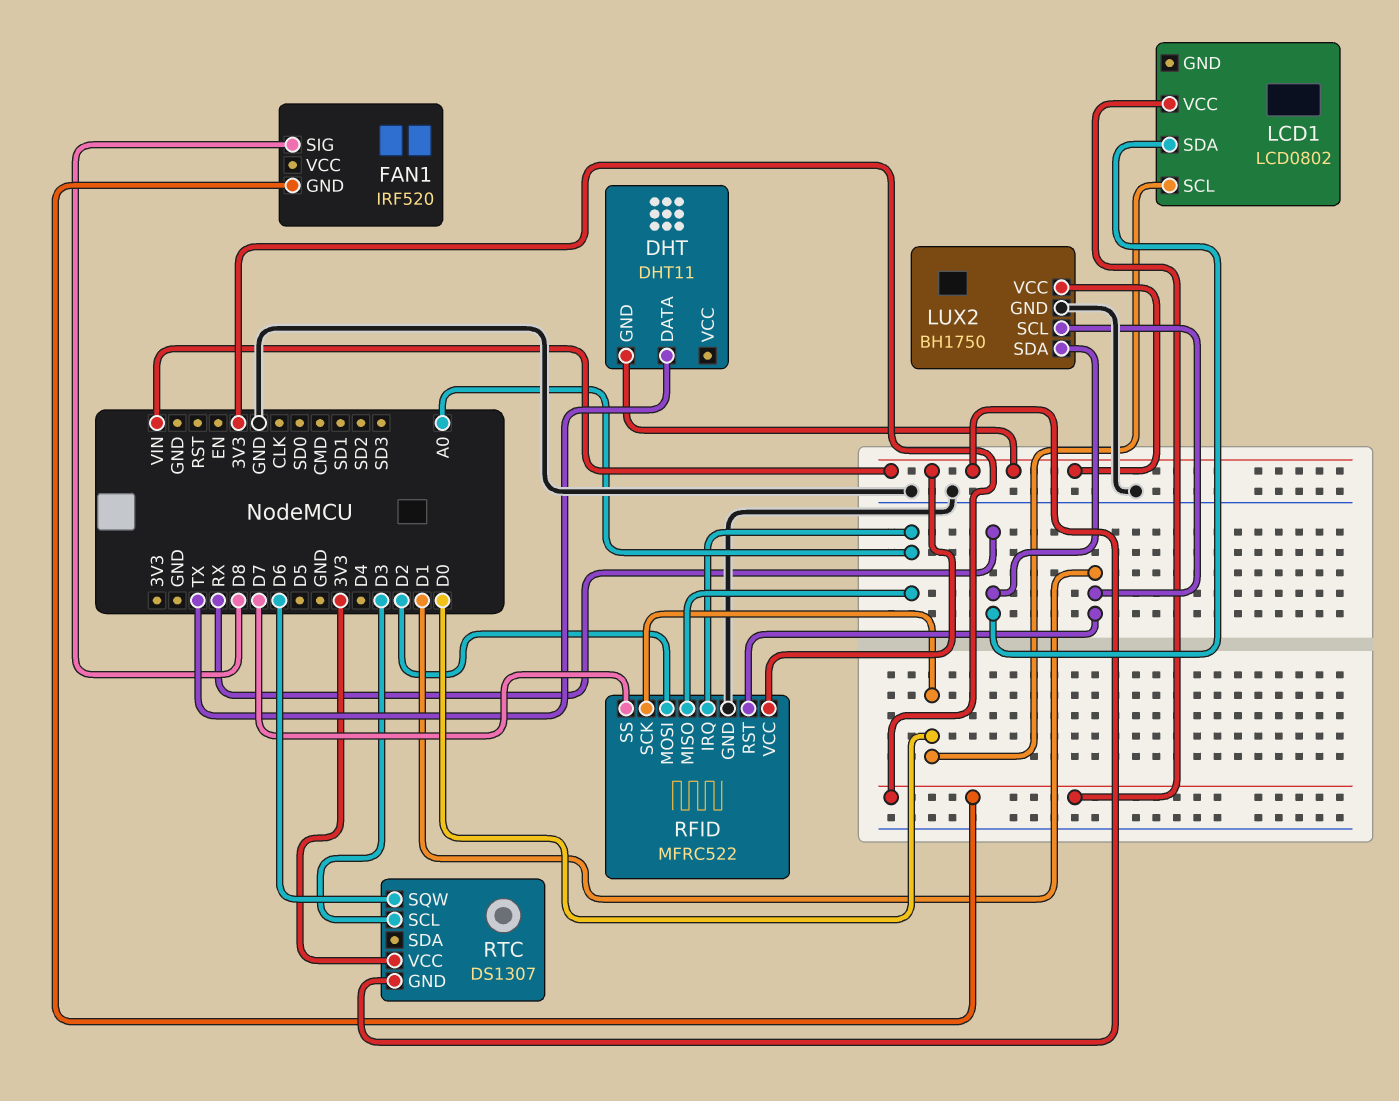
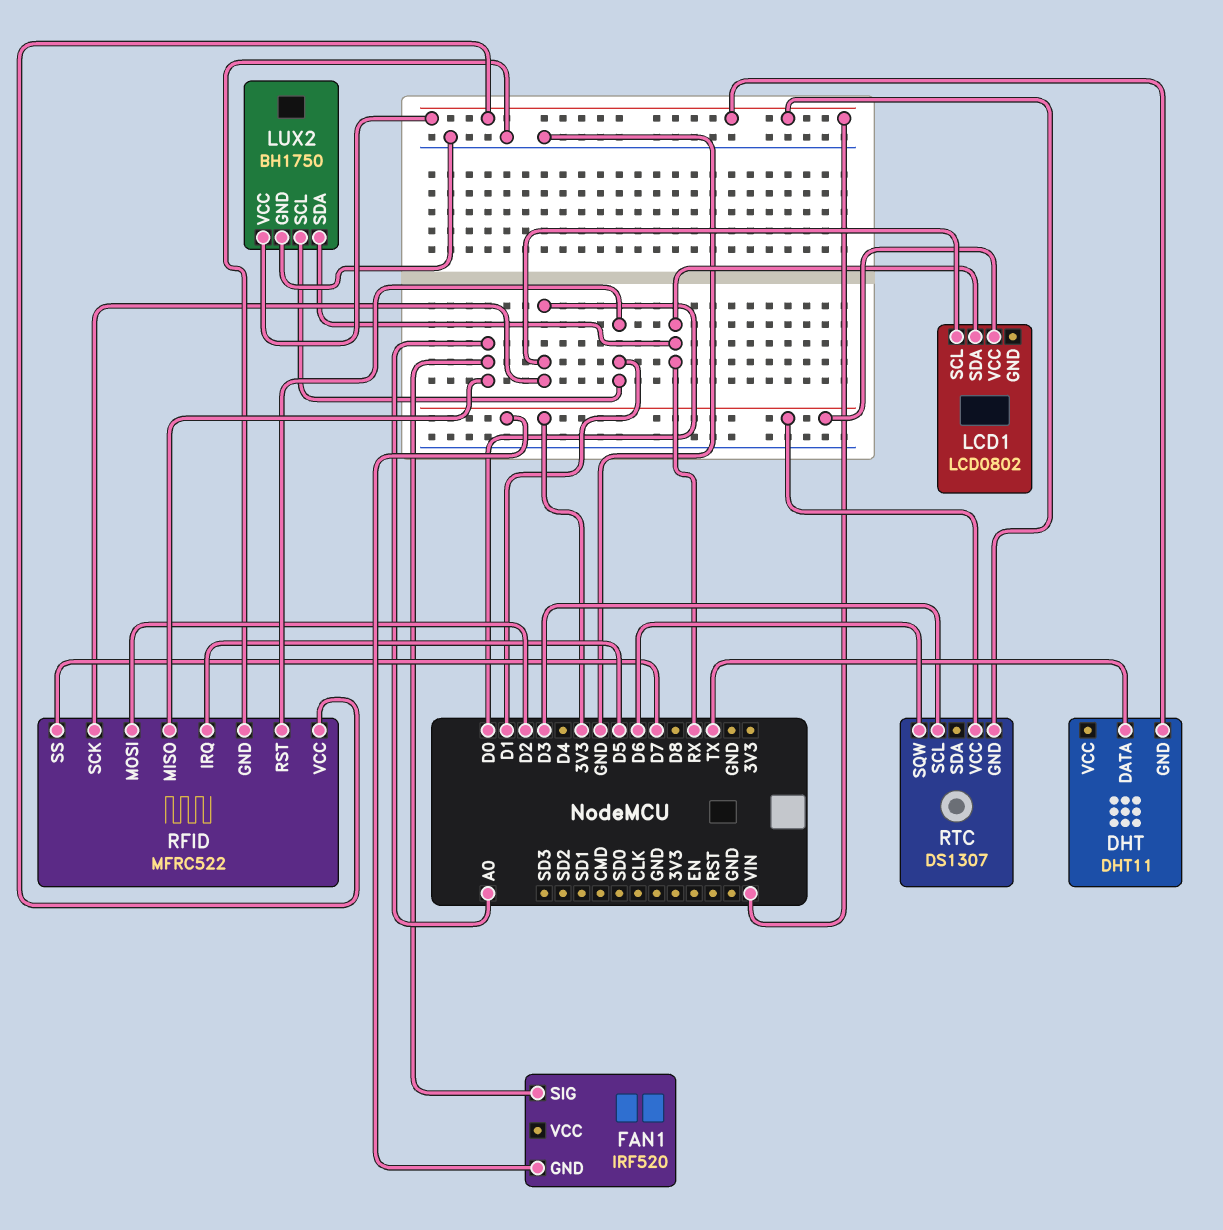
FAN1 pin SIG: D8 -> A0
RFID pin IRQ: A0 -> D5

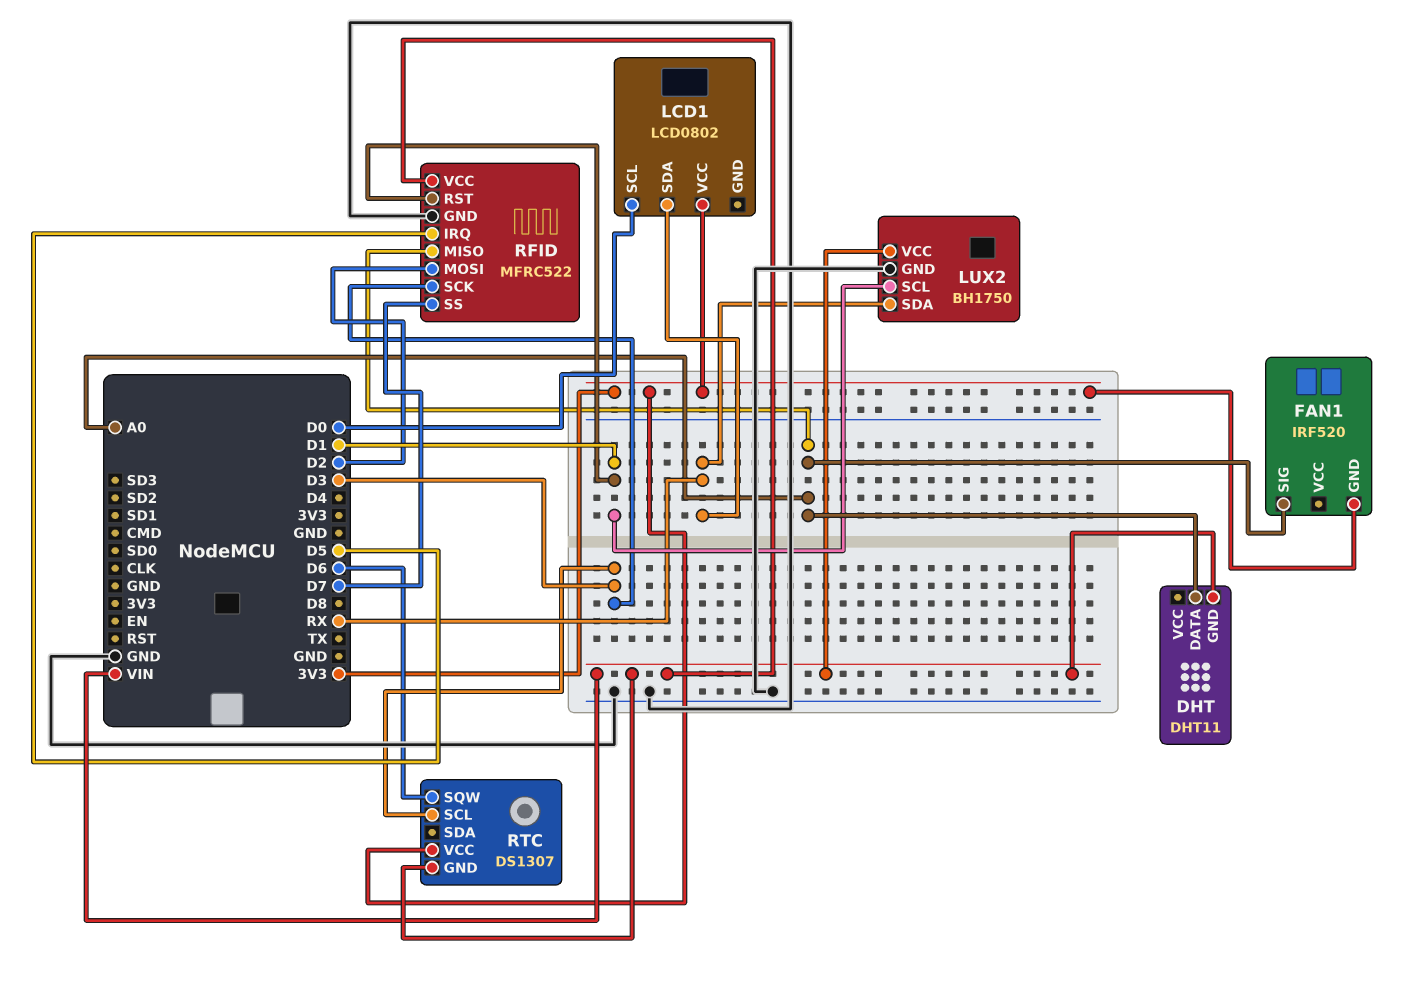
DHT pin DATA: TX -> A0
RFID pin SCK: D0 -> D3

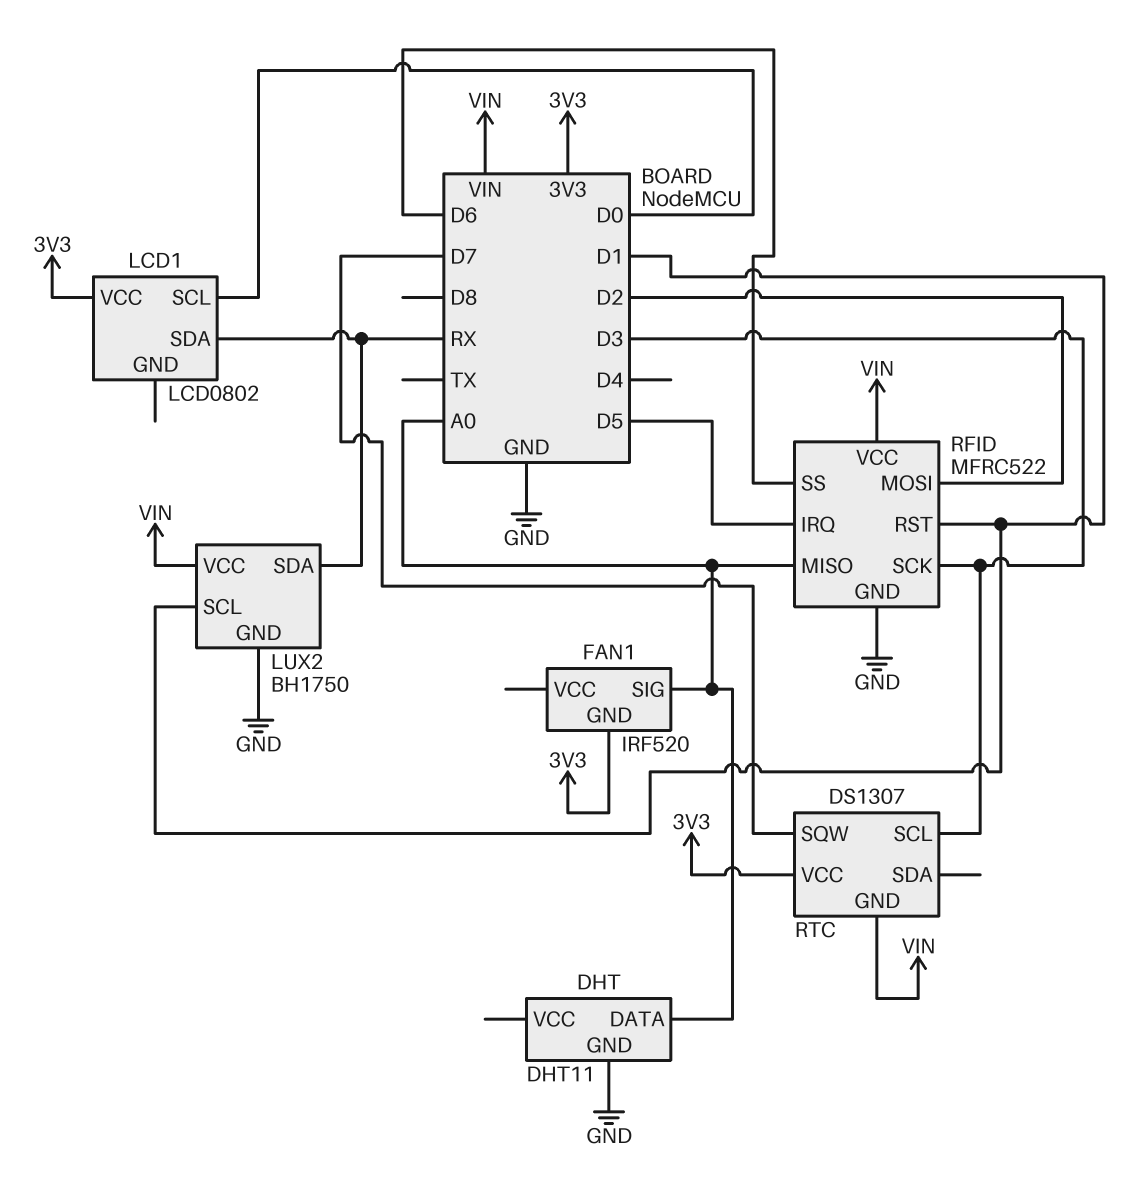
DHT pin GND: VIN -> GND
RFID pin SS: D7 -> D6
RTC pin SQW: D6 -> D7

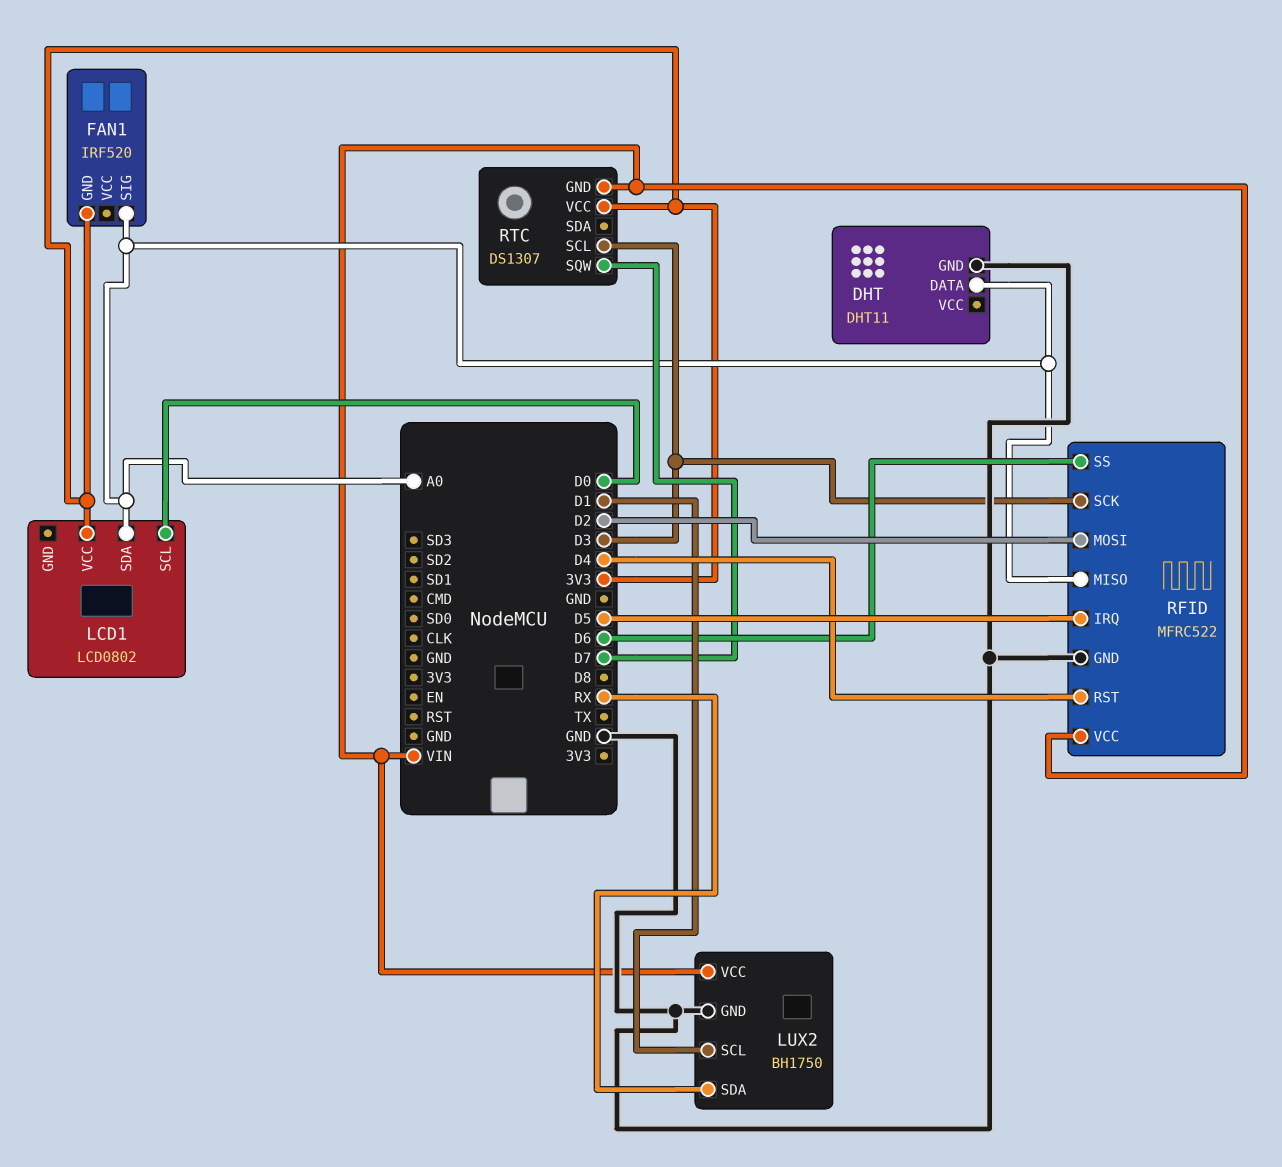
LCD1 pin SDA: RX -> A0
RFID pin RST: D1 -> D4

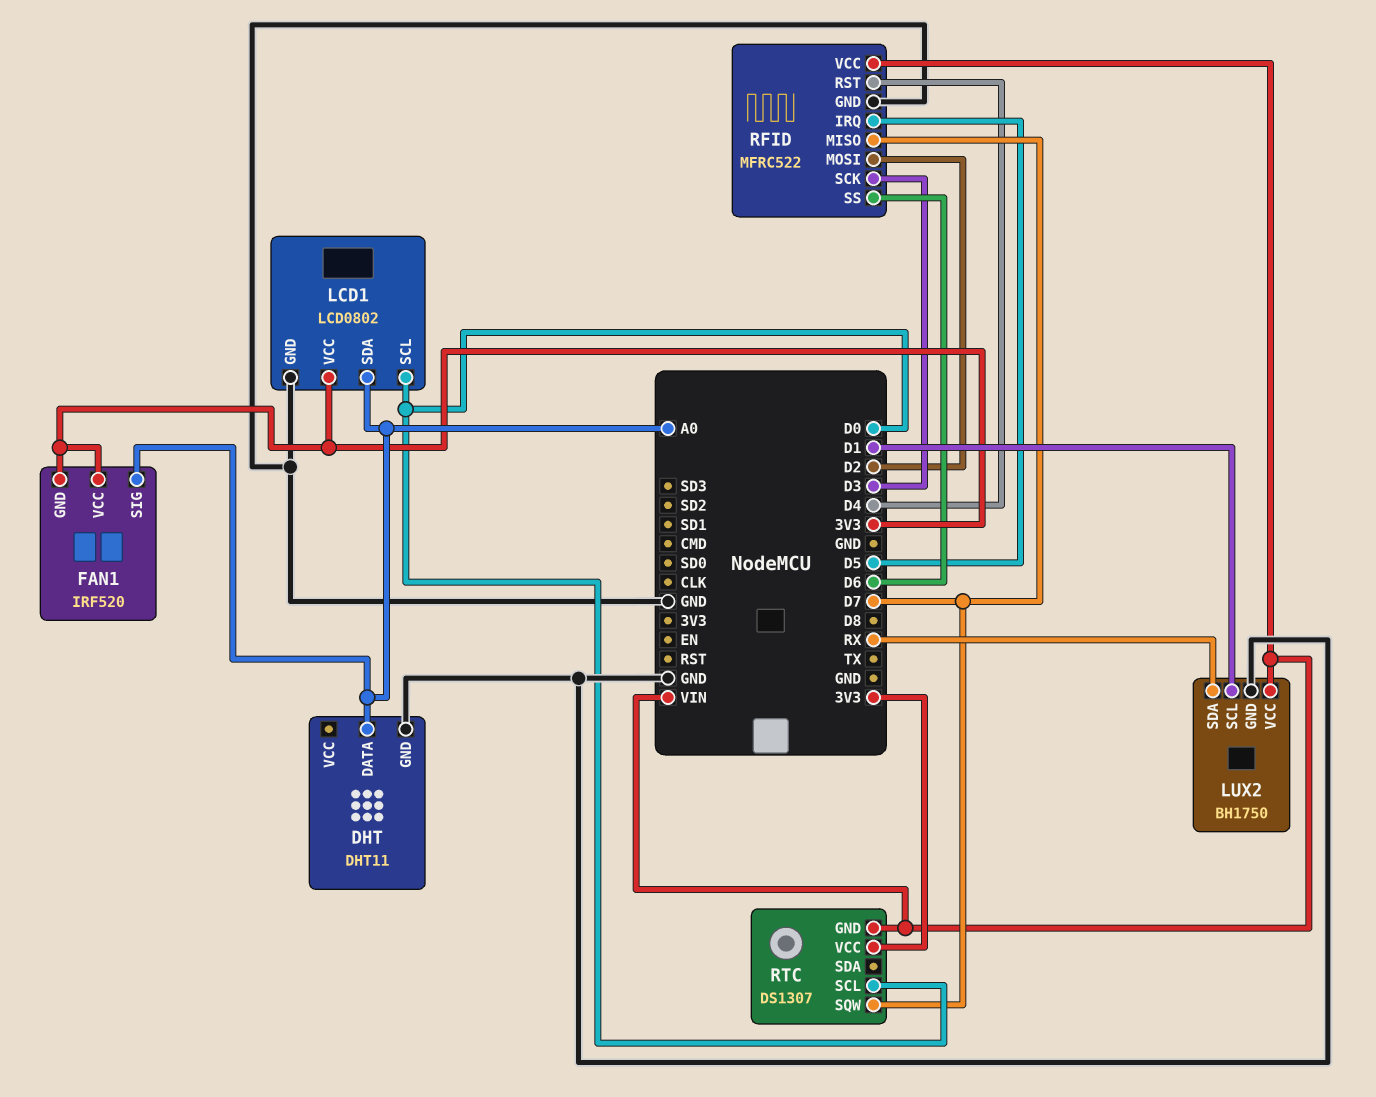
FAN1 pin VCC: none -> 3V3
LCD1 pin GND: none -> GND
RFID pin MISO: A0 -> D7
RTC pin SCL: D3 -> D0

